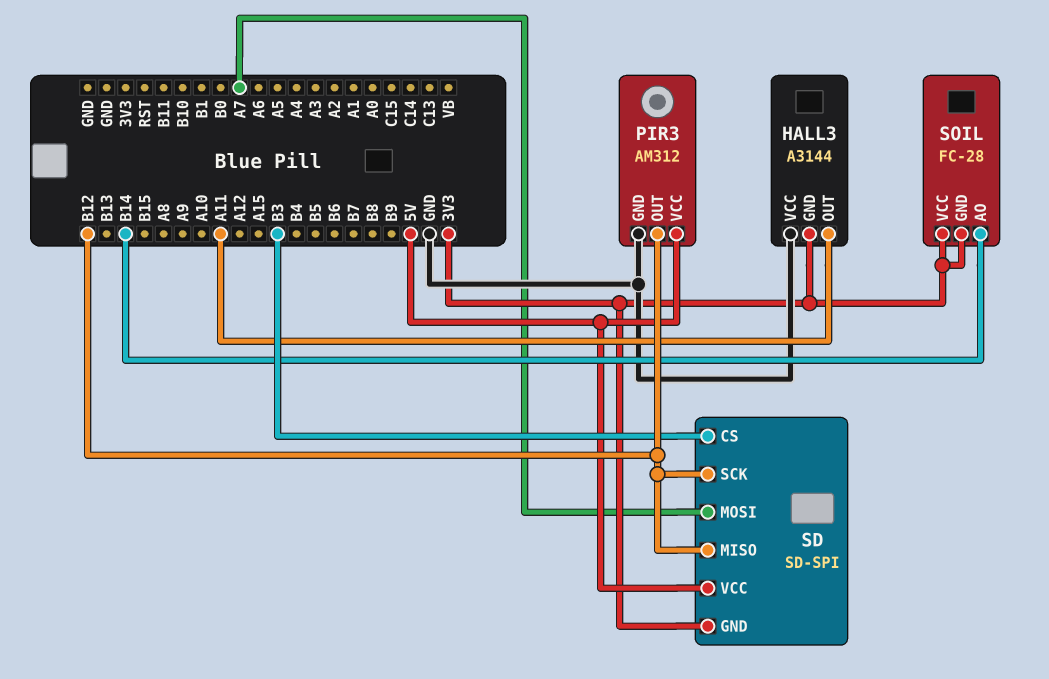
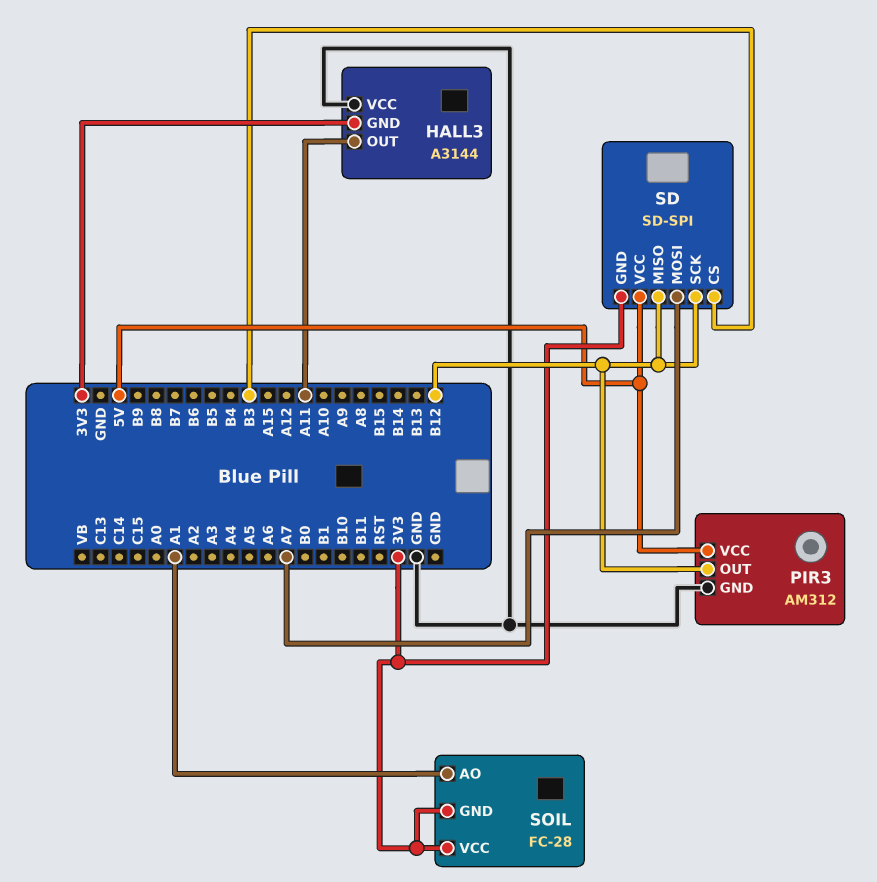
SOIL pin AO: B14 -> A1

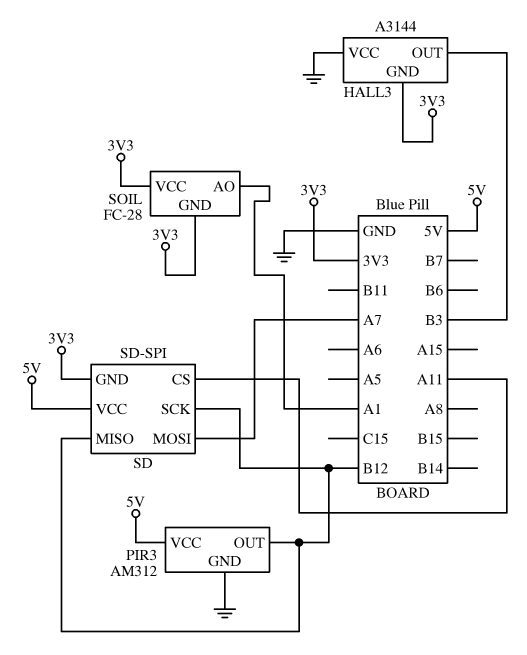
HALL3 pin OUT: A11 -> B3
SD pin CS: B3 -> A11

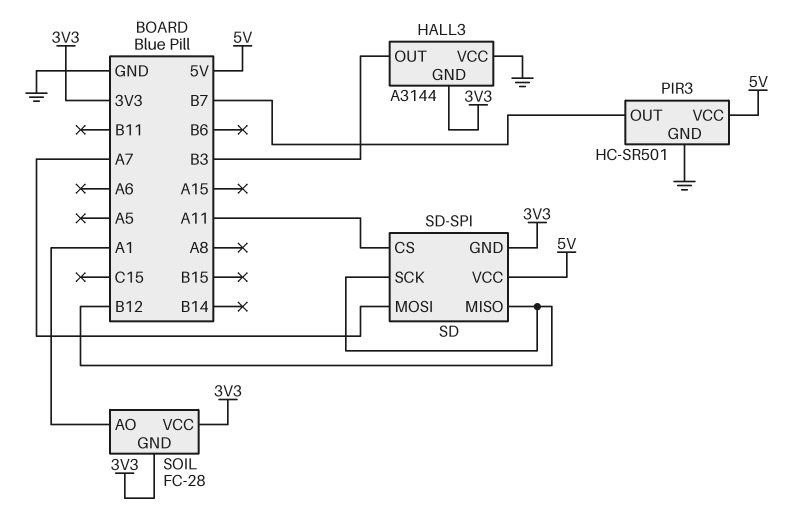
PIR3: AM312 -> HC-SR501
PIR3 pin OUT: B12 -> B7

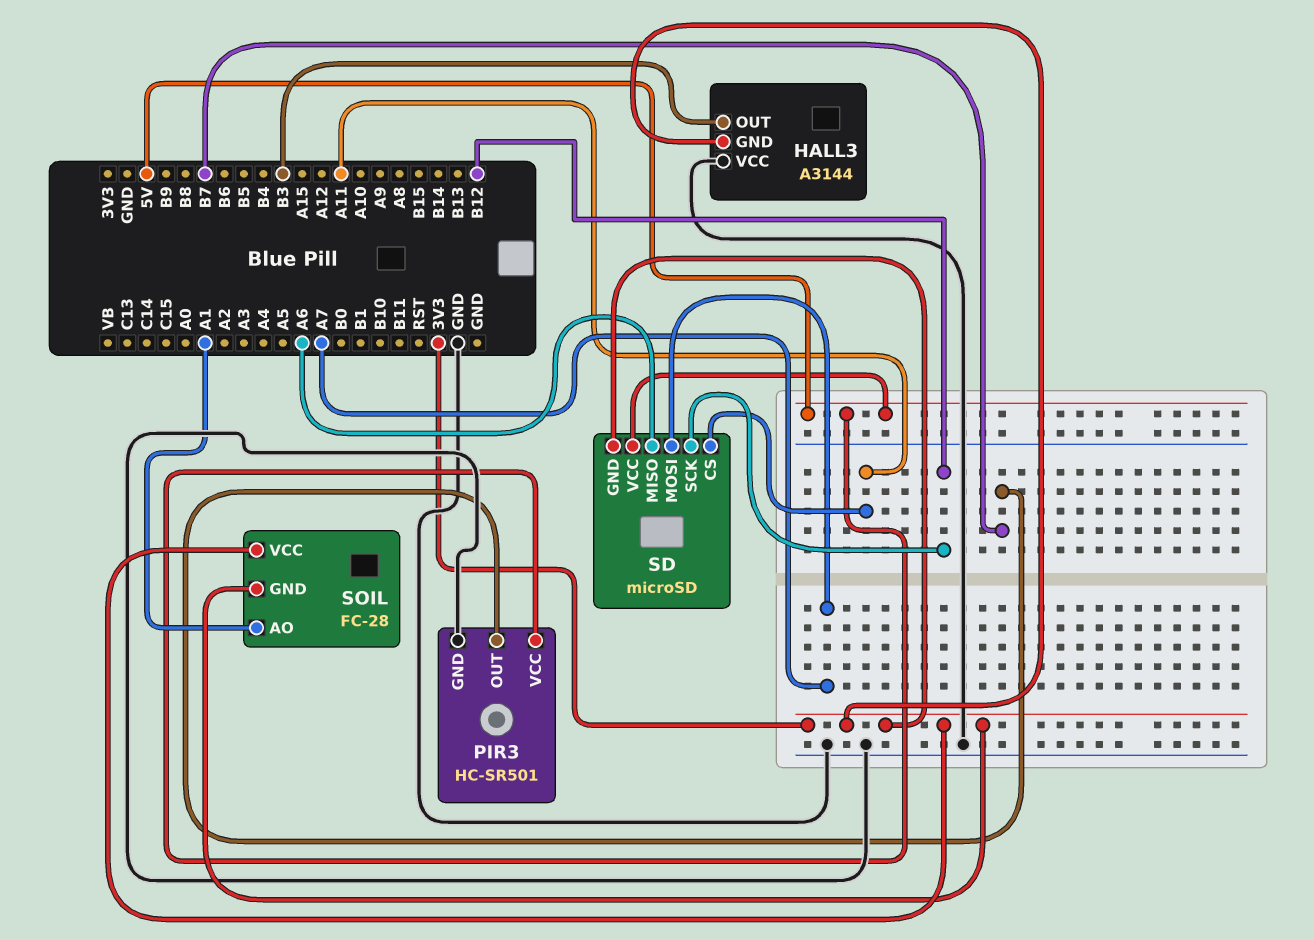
SD: SD-SPI -> microSD
SD pin MISO: B12 -> A6

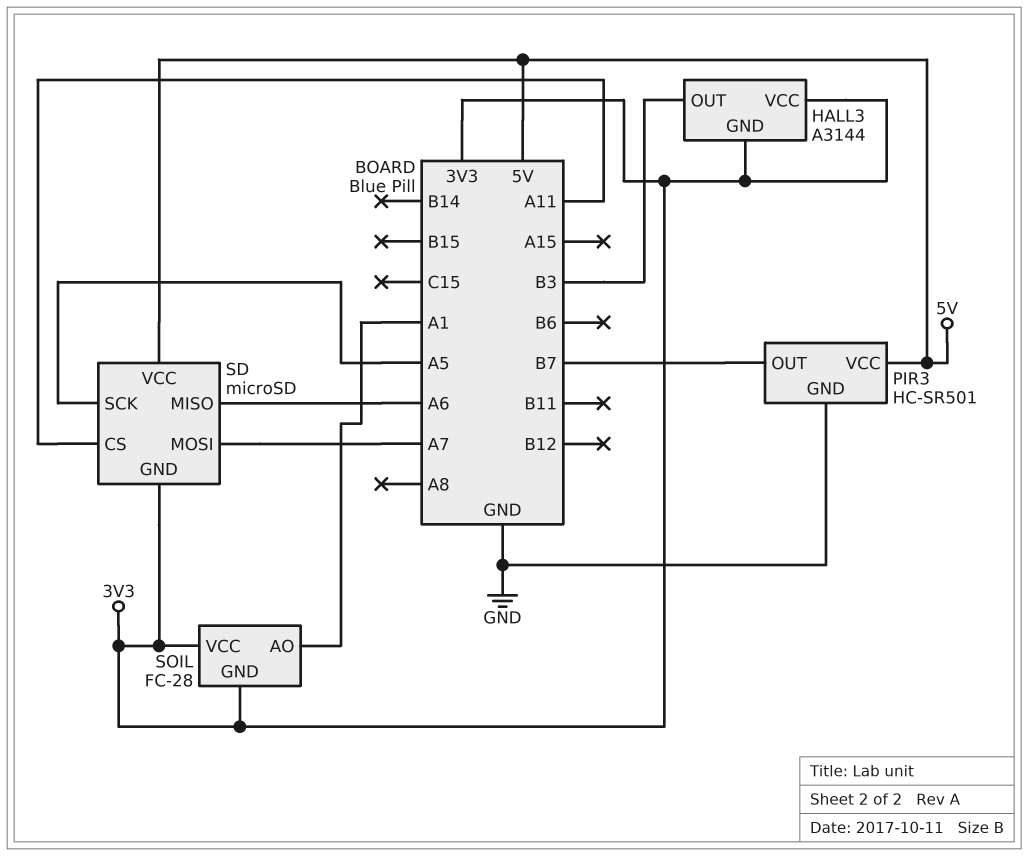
HALL3 pin VCC: GND -> 3V3
SD pin SCK: B12 -> A5

